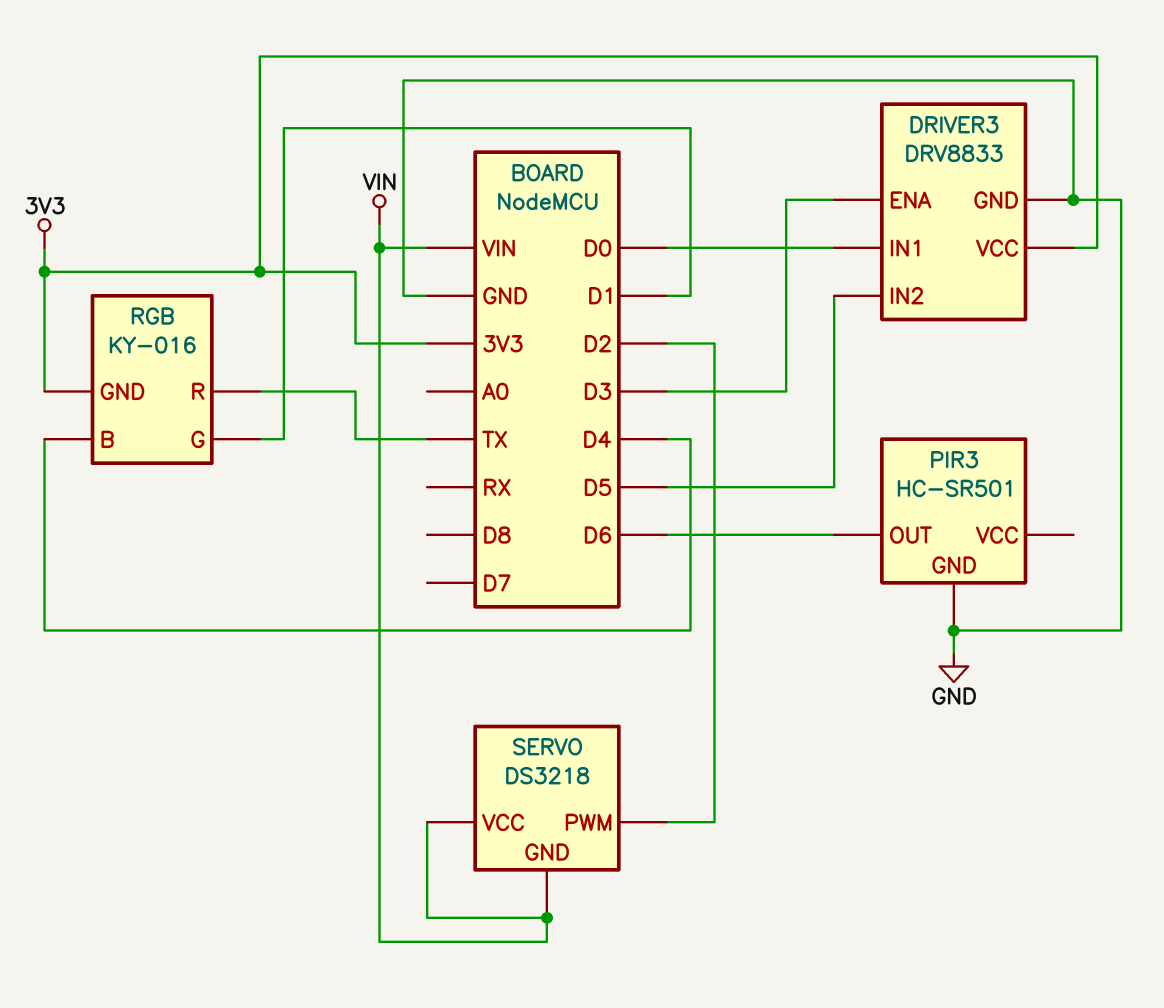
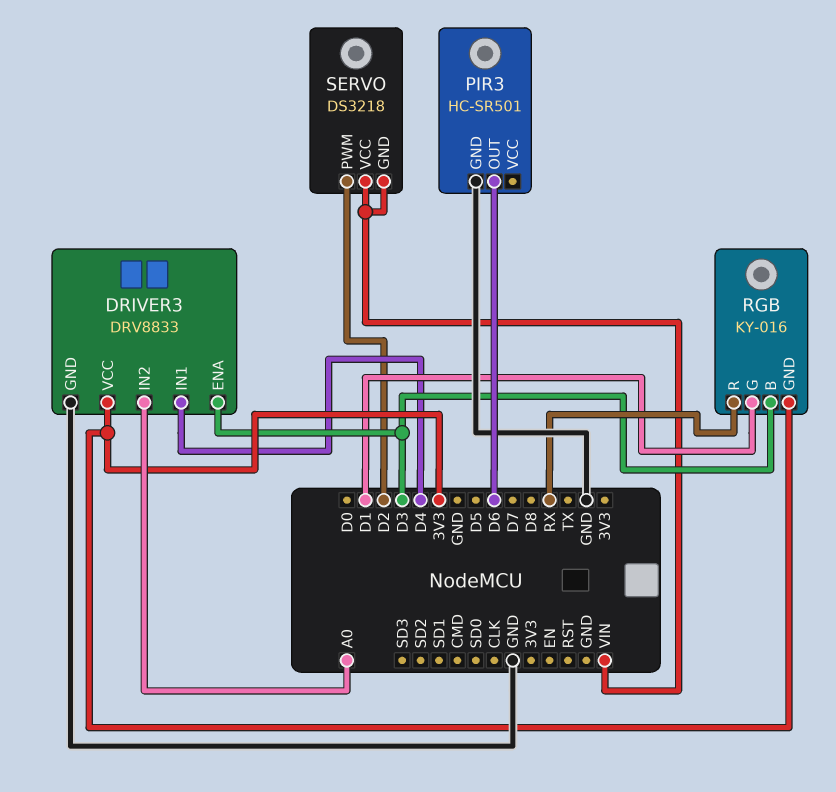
DRIVER3 pin IN1: D0 -> D4
DRIVER3 pin IN2: D5 -> A0
RGB pin B: D4 -> D3
RGB pin R: TX -> RX

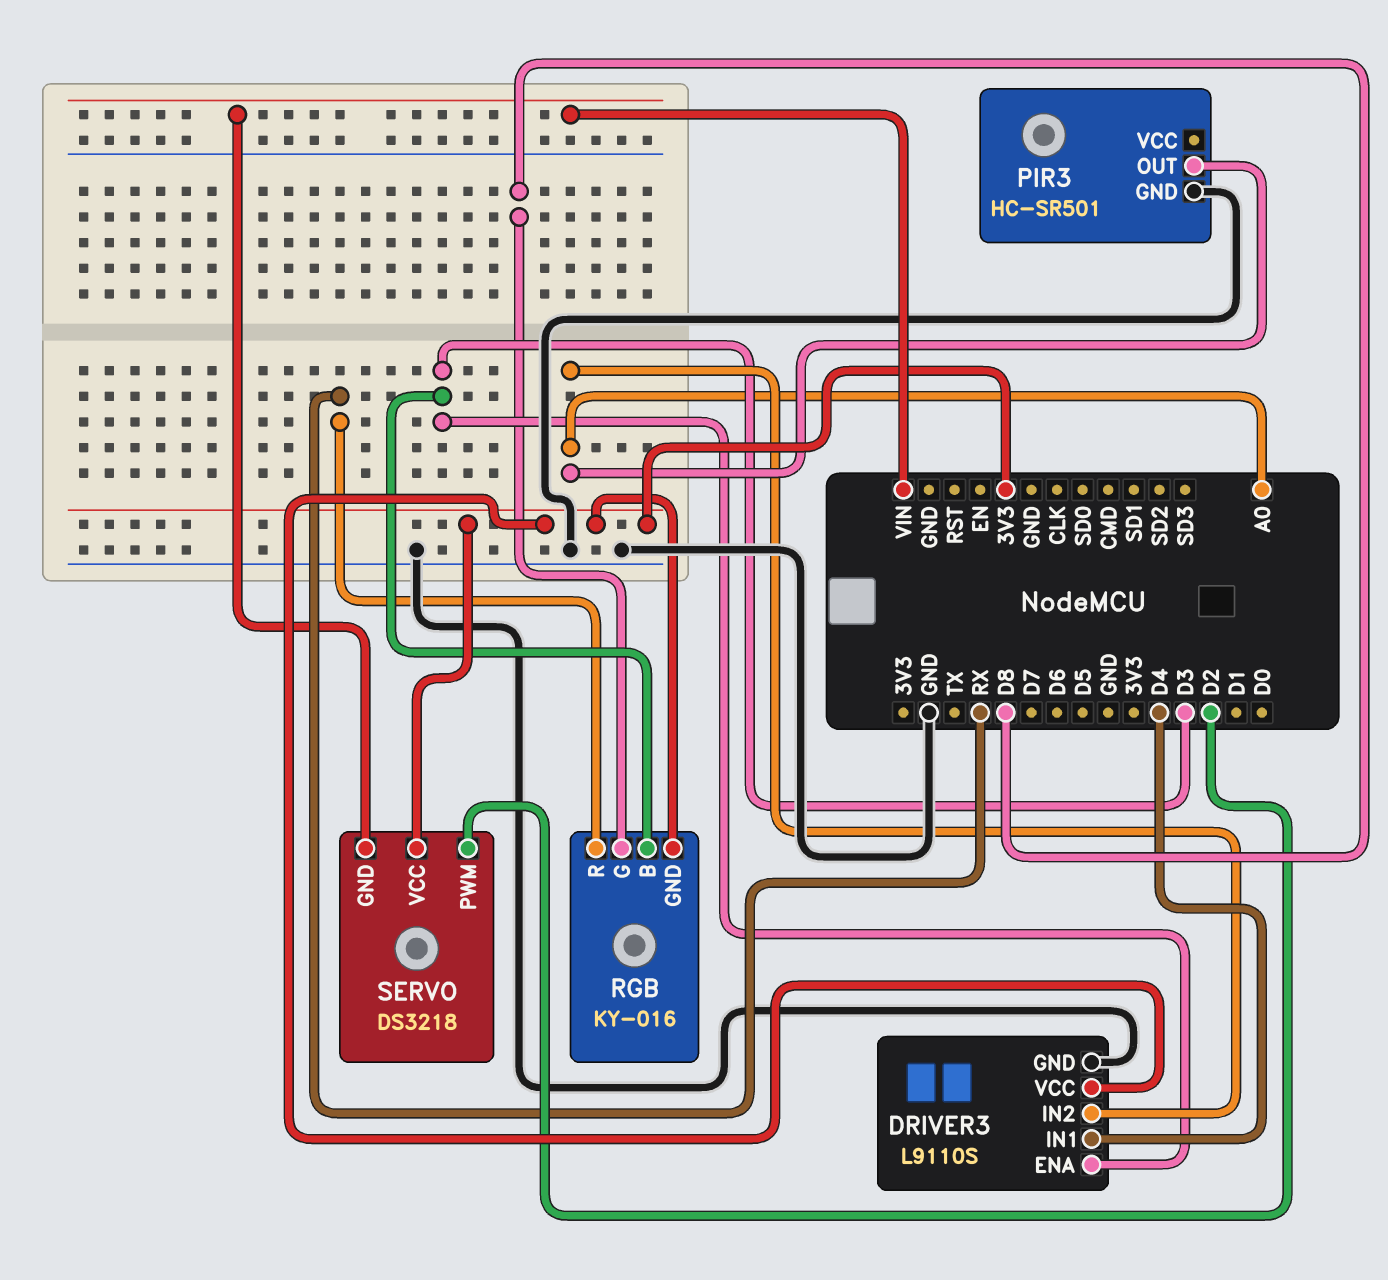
DRIVER3: DRV8833 -> L9110S
PIR3 pin OUT: D6 -> A0
RGB pin G: D1 -> D8
SERVO pin VCC: VIN -> 3V3

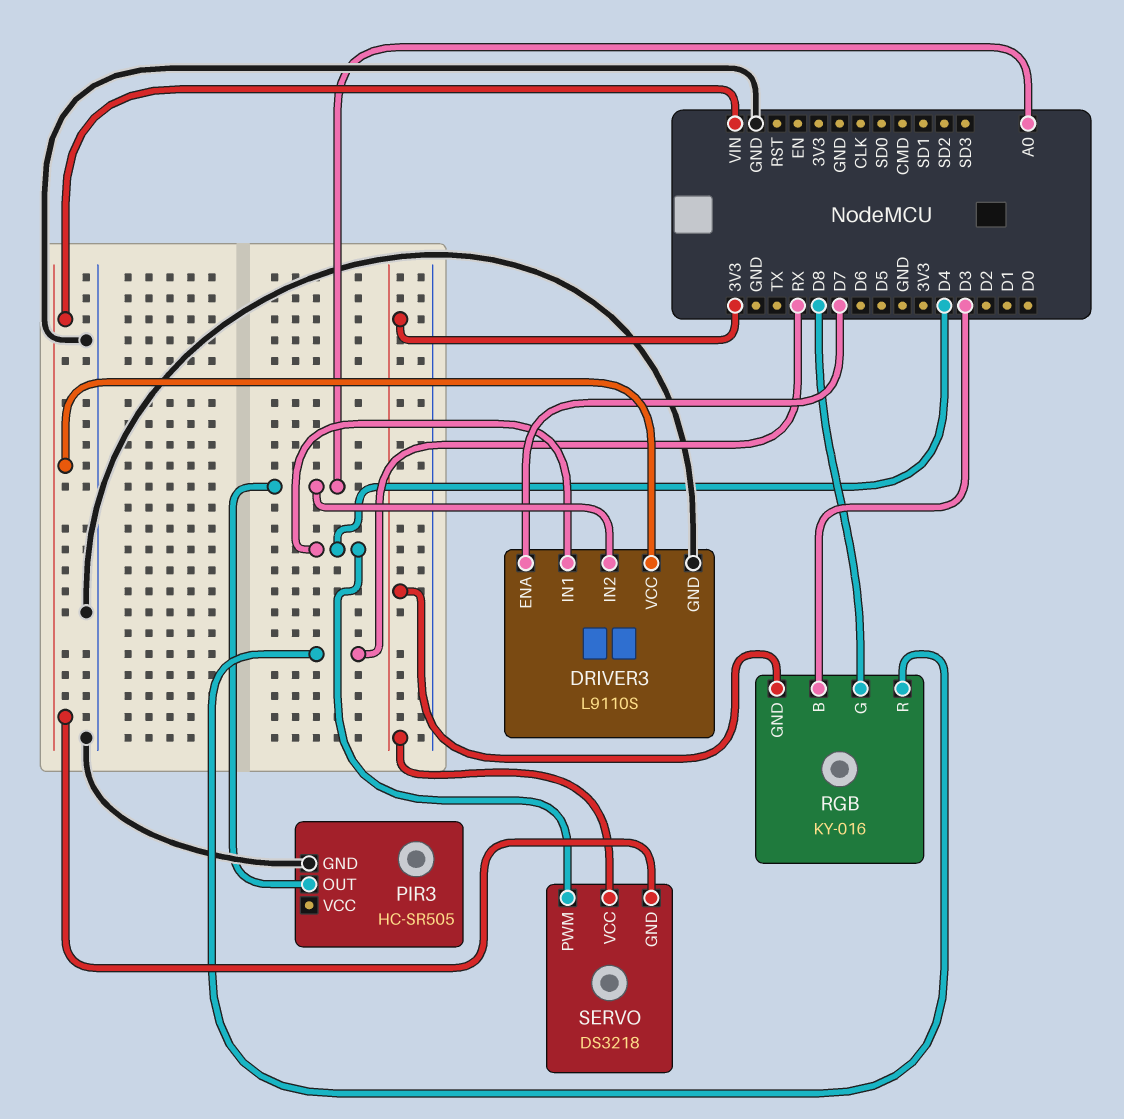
DRIVER3 pin ENA: D3 -> D7
DRIVER3 pin VCC: 3V3 -> VIN
PIR3: HC-SR501 -> HC-SR505
SERVO pin PWM: D2 -> D4

